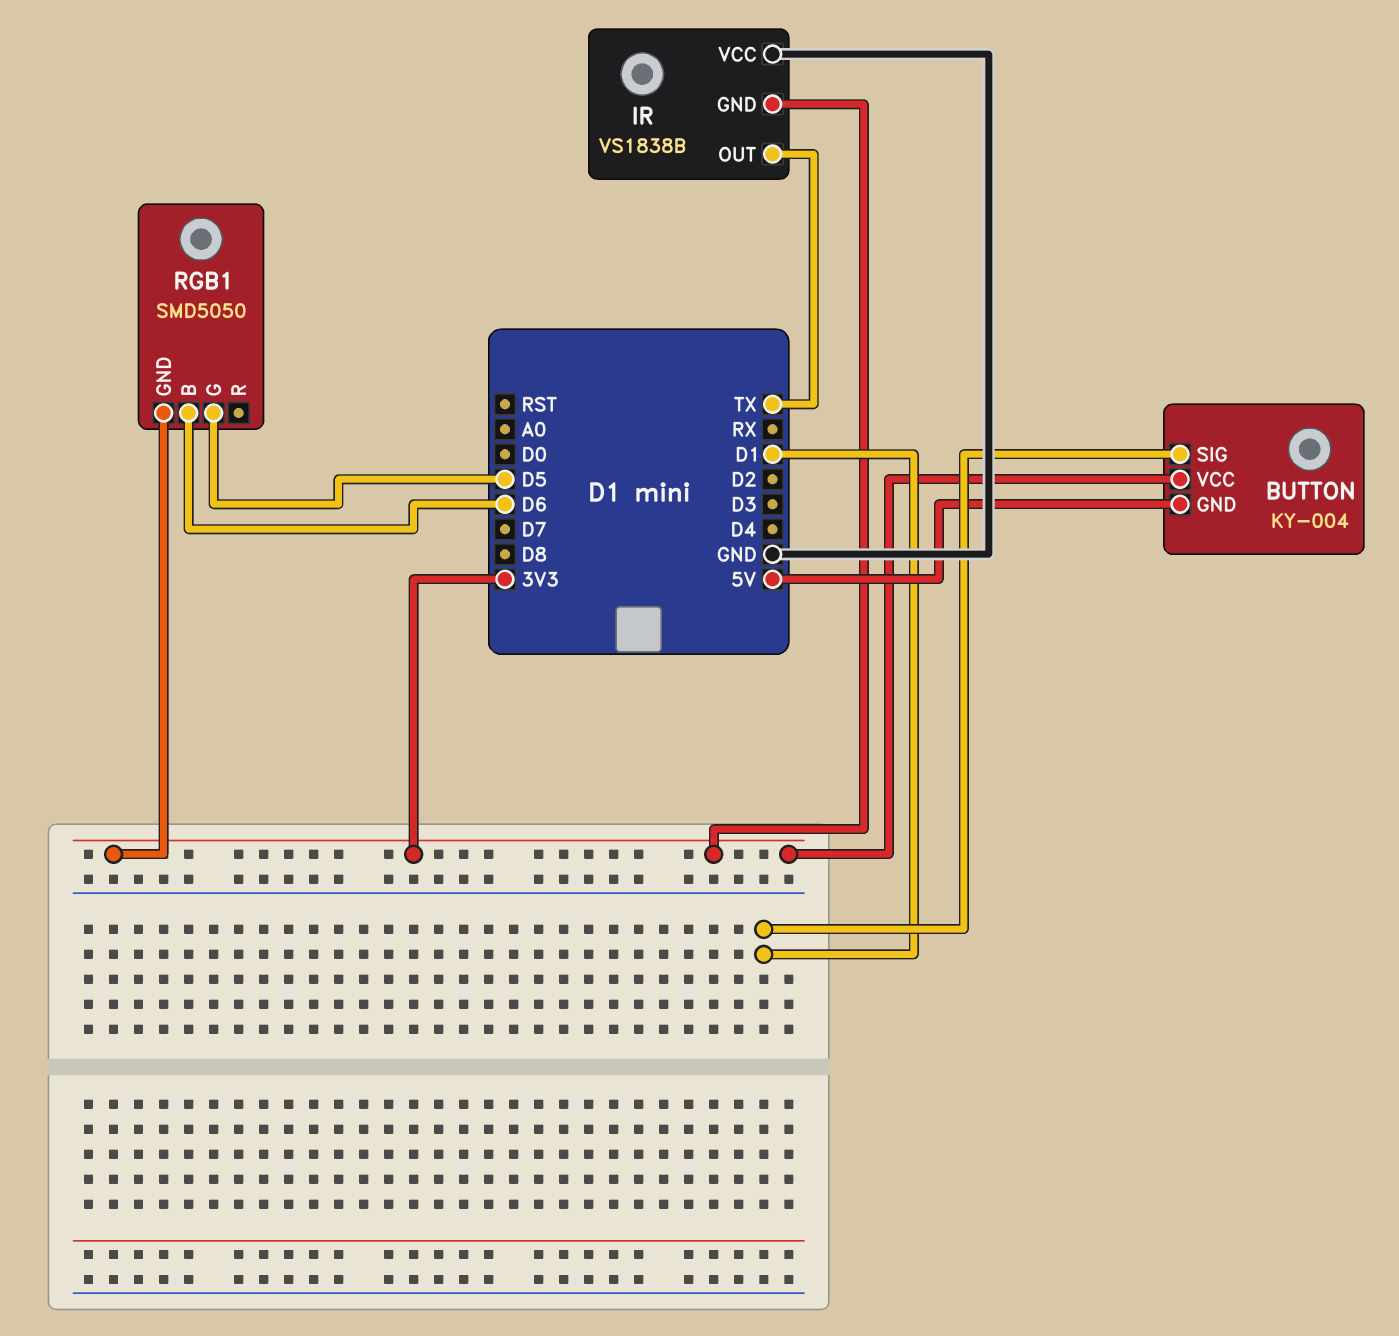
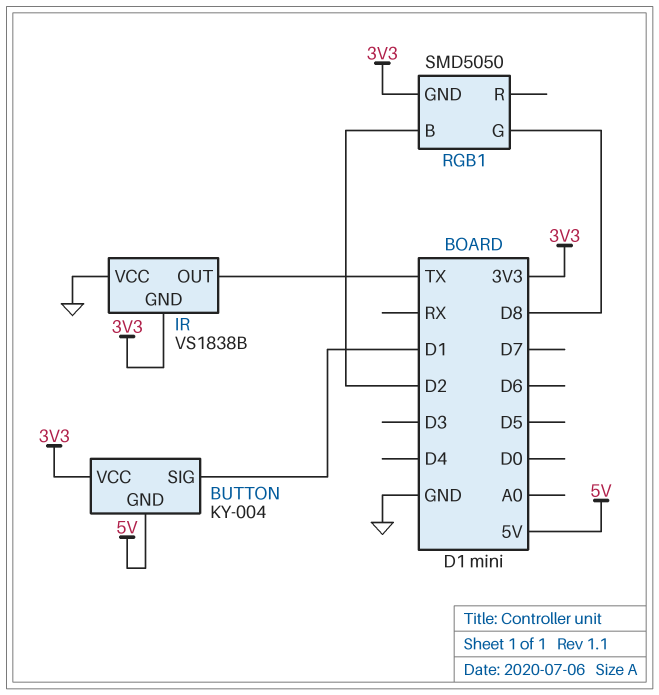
RGB1 pin B: D6 -> D2
RGB1 pin G: D5 -> D8

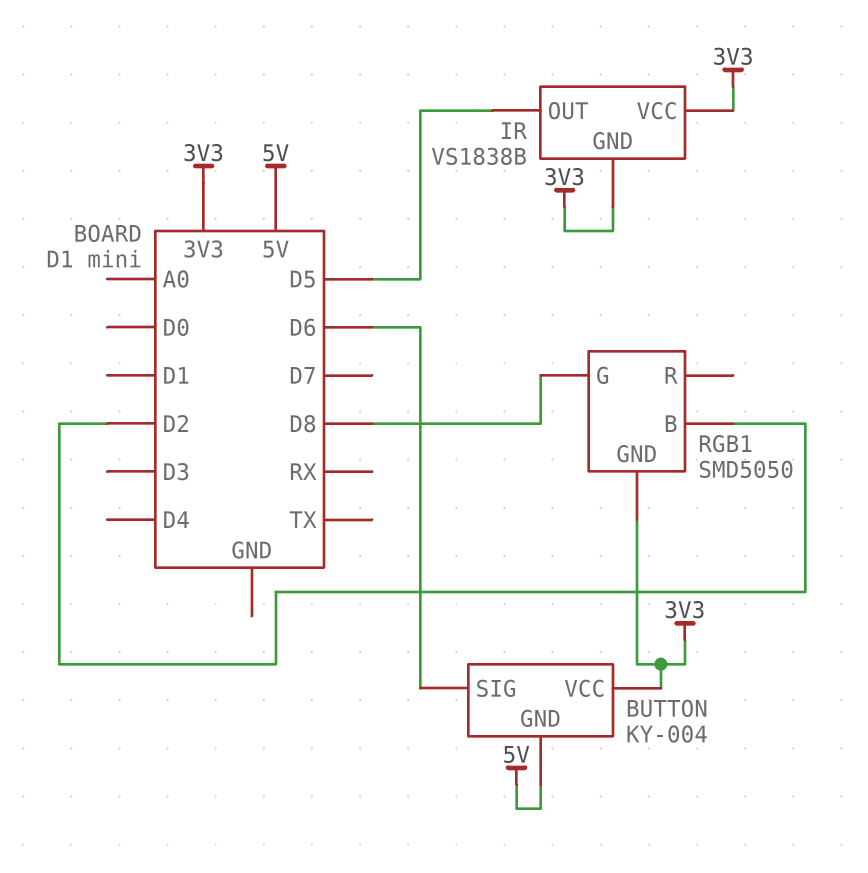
BUTTON pin SIG: D1 -> D6
IR pin OUT: TX -> D5
IR pin VCC: GND -> 3V3

